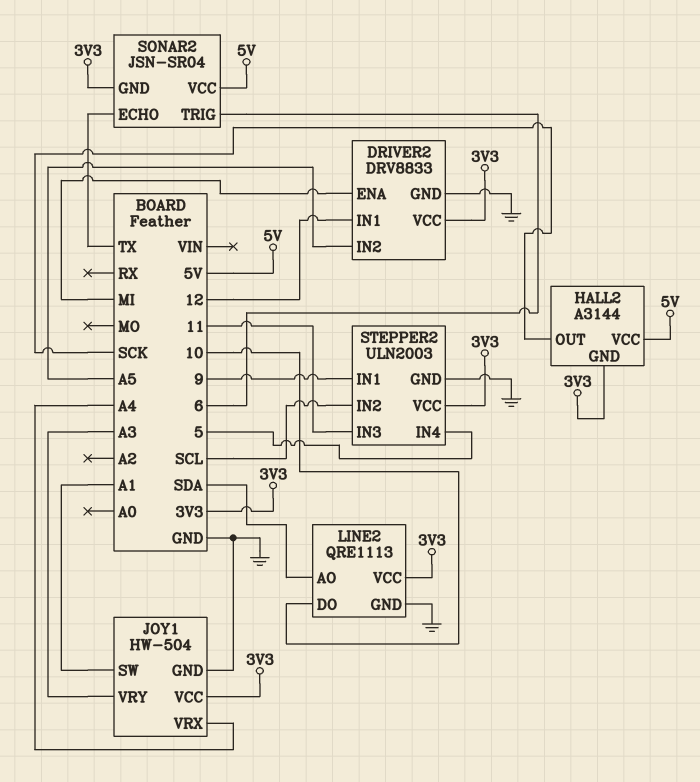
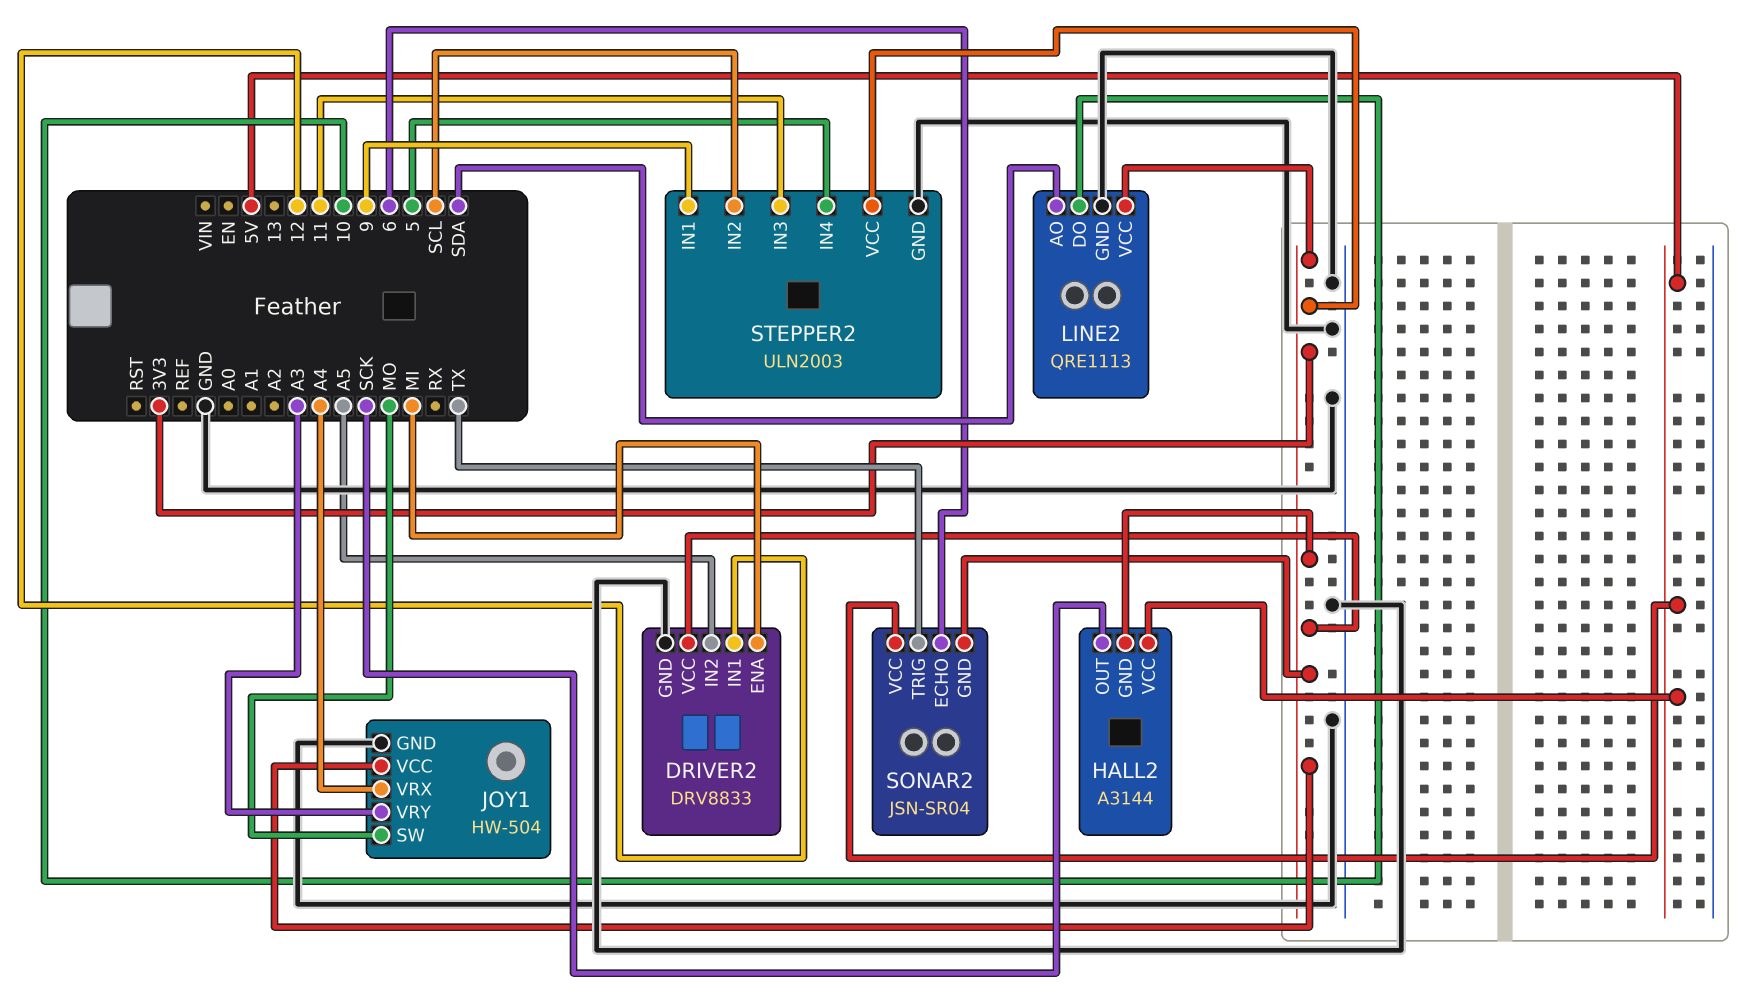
JOY1 pin SW: A1 -> MO
SONAR2 pin ECHO: TX -> 6
SONAR2 pin TRIG: 6 -> TX

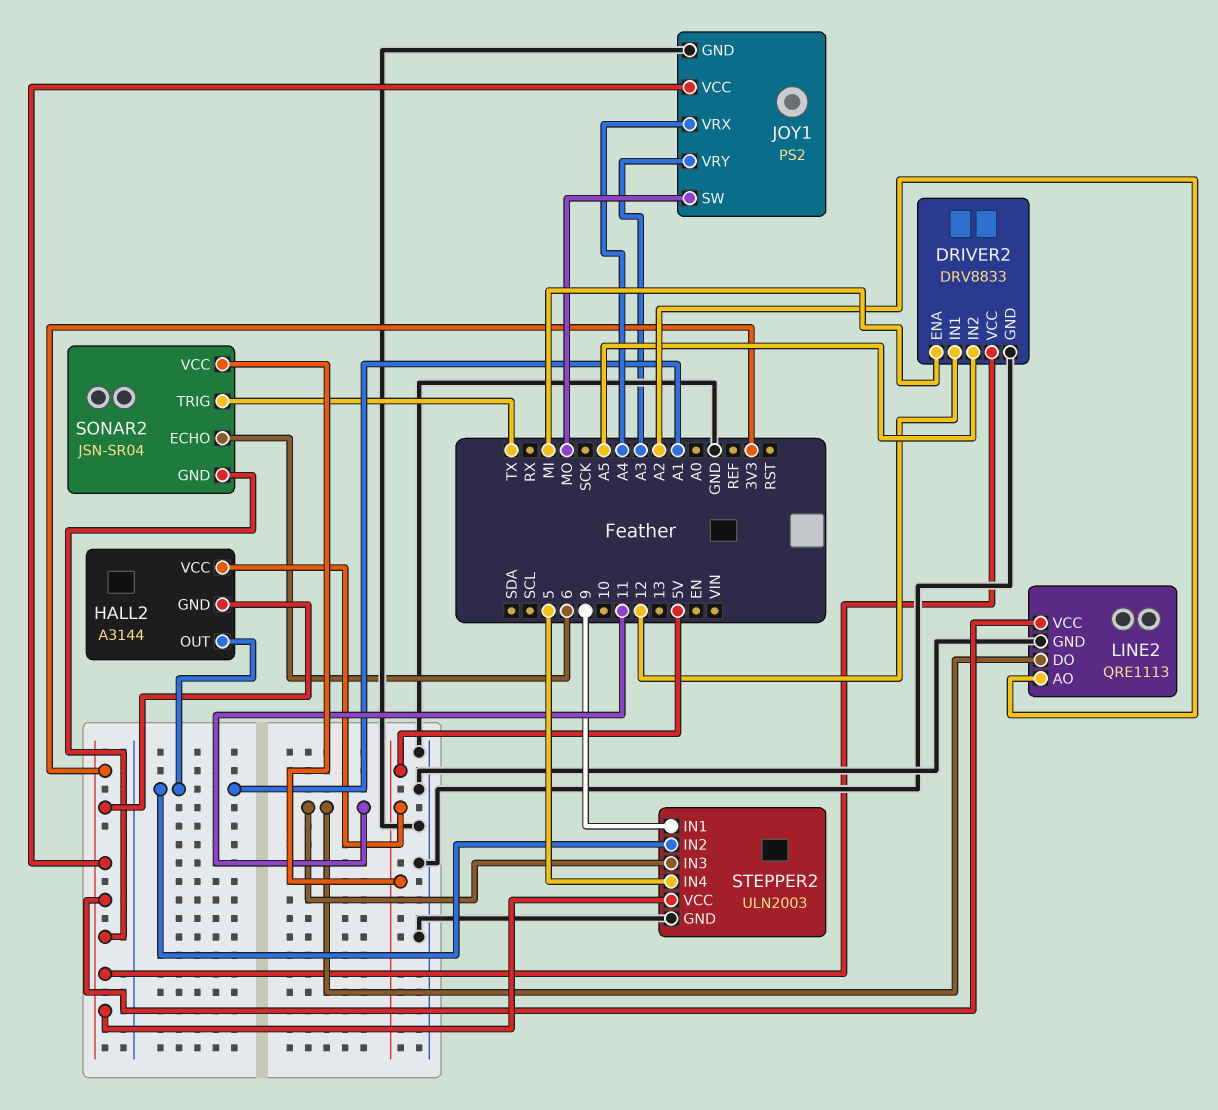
HALL2 pin OUT: SCK -> A1
JOY1: HW-504 -> PS2
LINE2 pin AO: SDA -> A2
LINE2 pin DO: 10 -> 11
STEPPER2 pin IN2: SCL -> A1

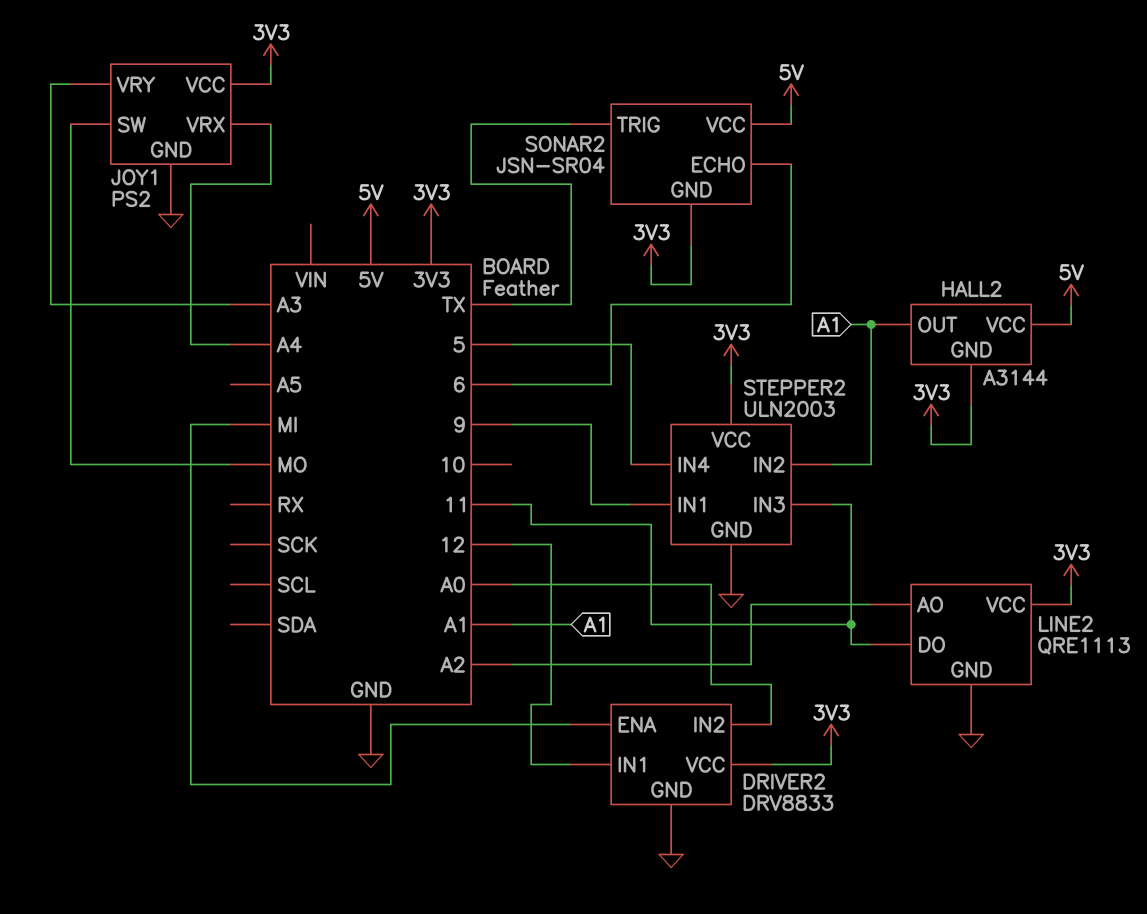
DRIVER2 pin IN2: A5 -> A0

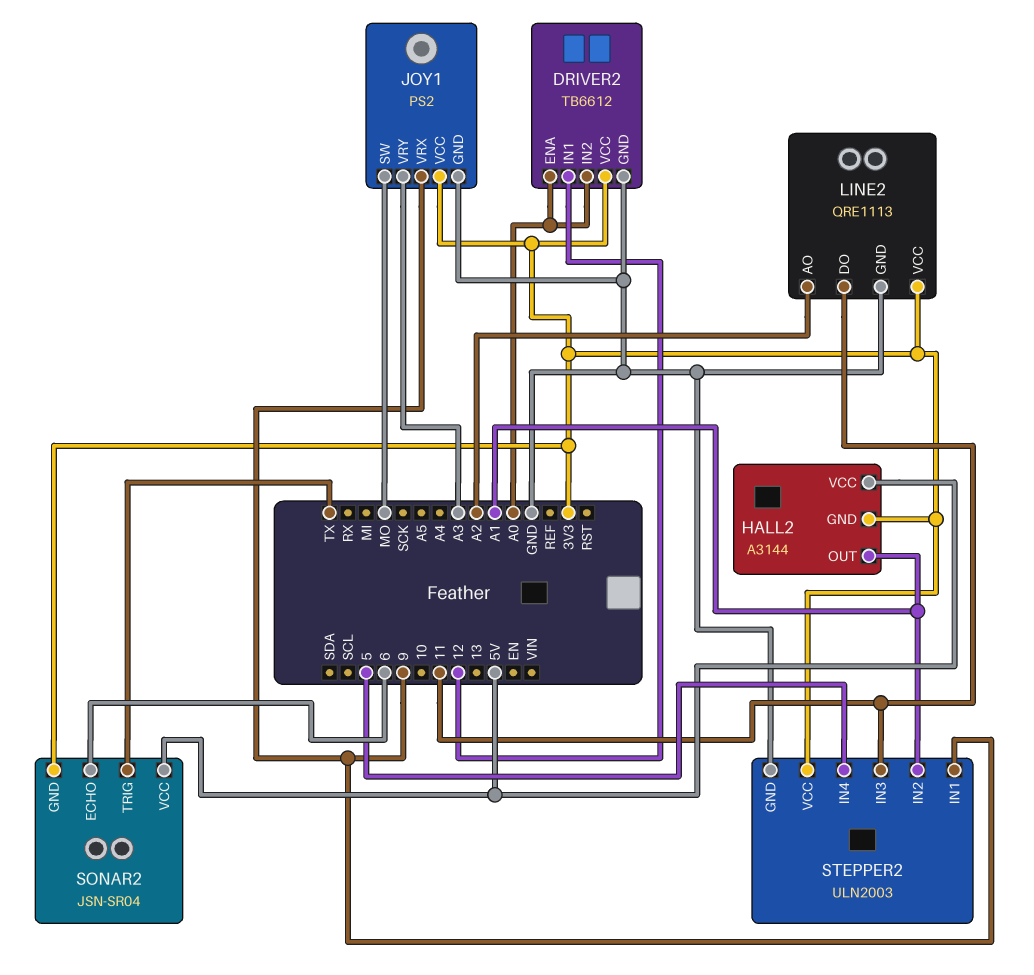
DRIVER2: DRV8833 -> TB6612
DRIVER2 pin ENA: MI -> A0
JOY1 pin VRX: A4 -> 9

